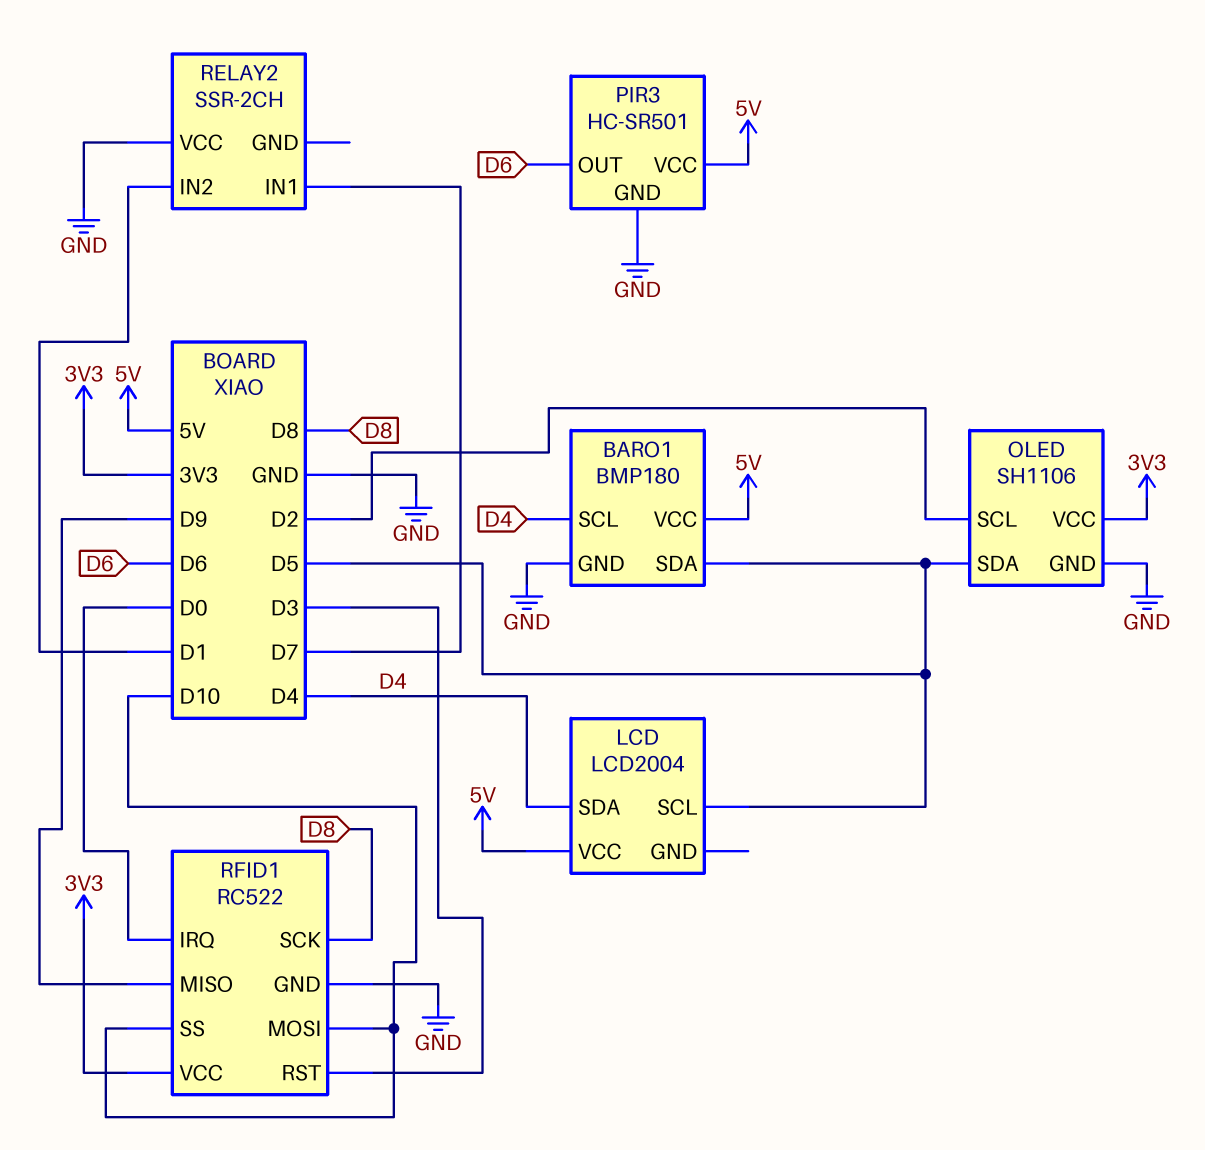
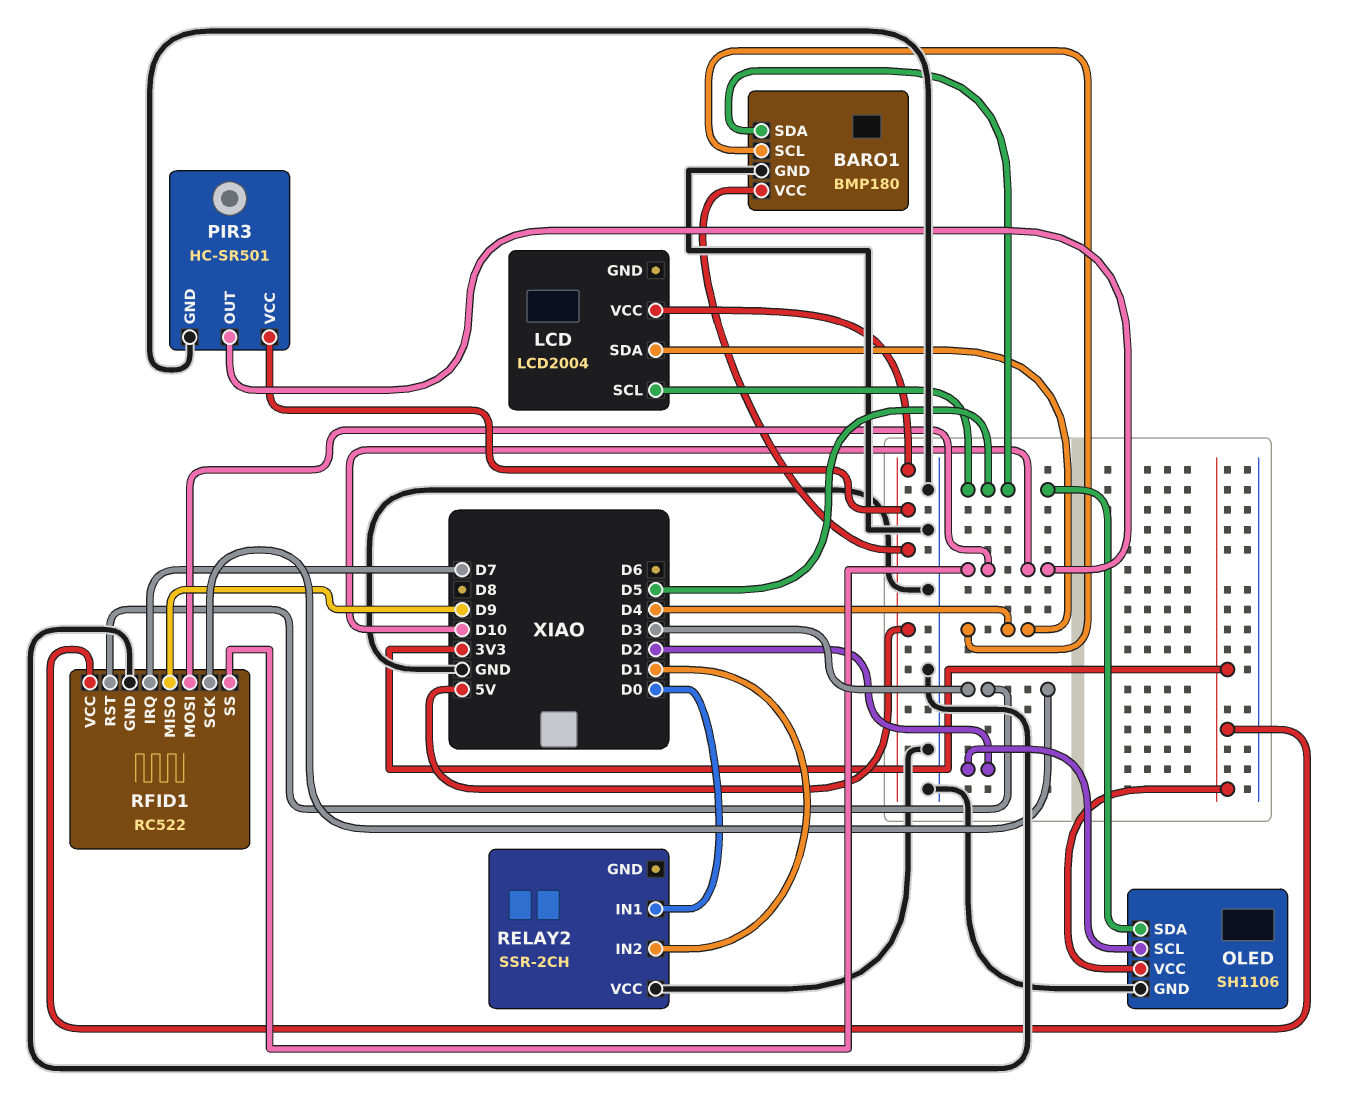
PIR3 pin OUT: D6 -> D10
RELAY2 pin IN1: D7 -> D0
RFID1 pin IRQ: D0 -> D7
RFID1 pin SCK: D8 -> D3

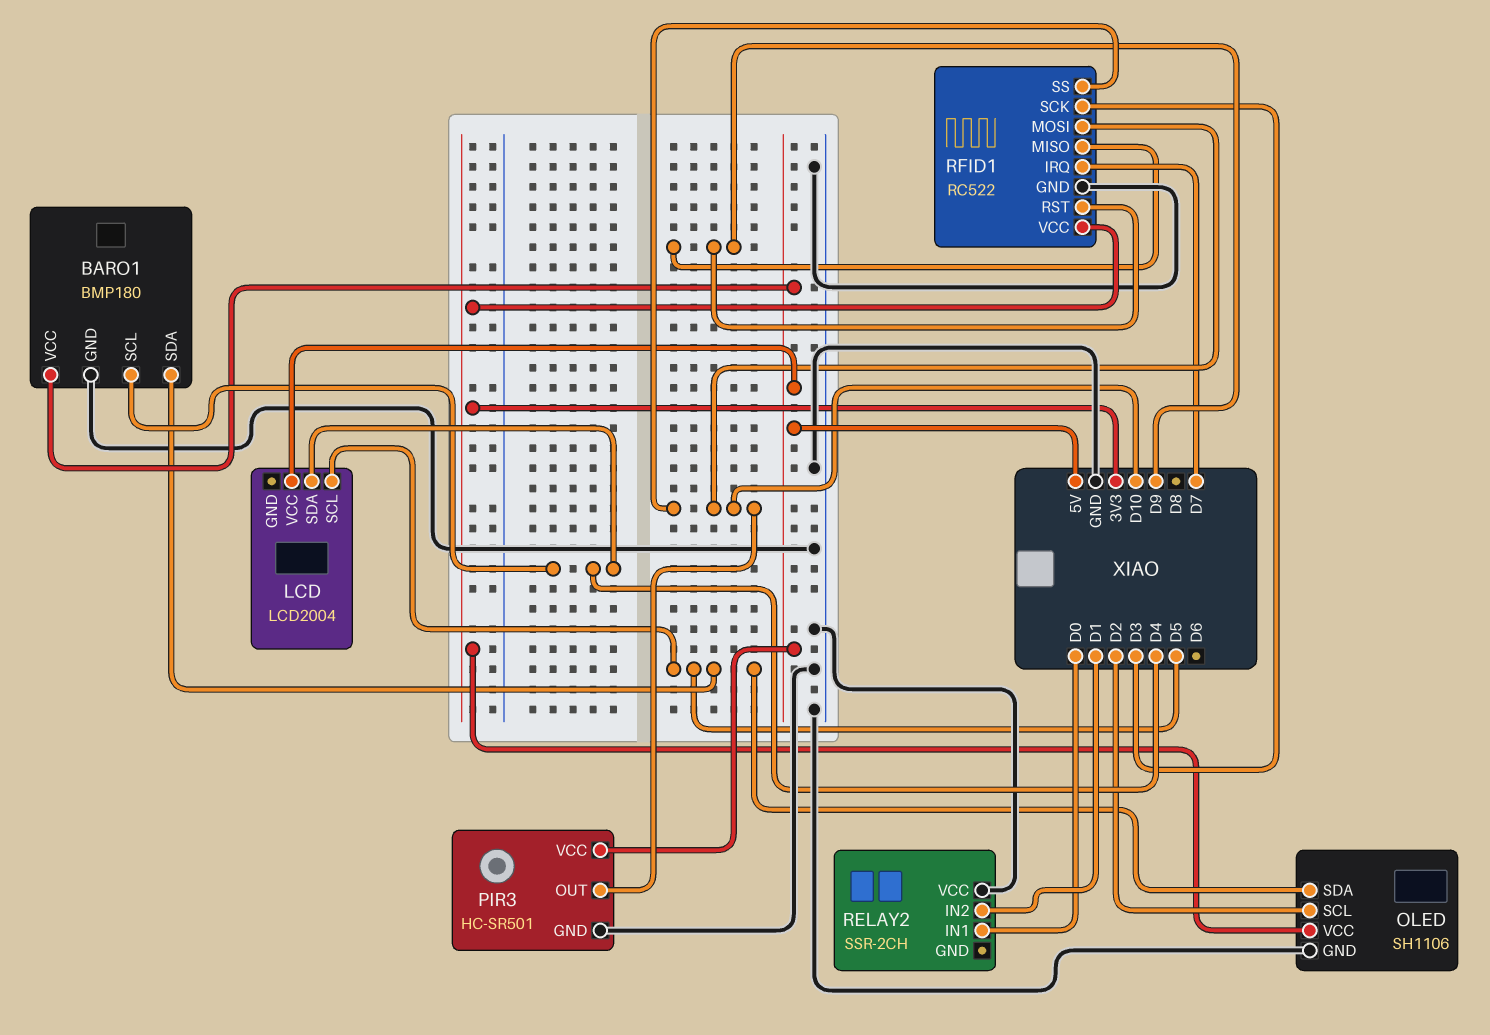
RFID1 pin RST: D3 -> D9

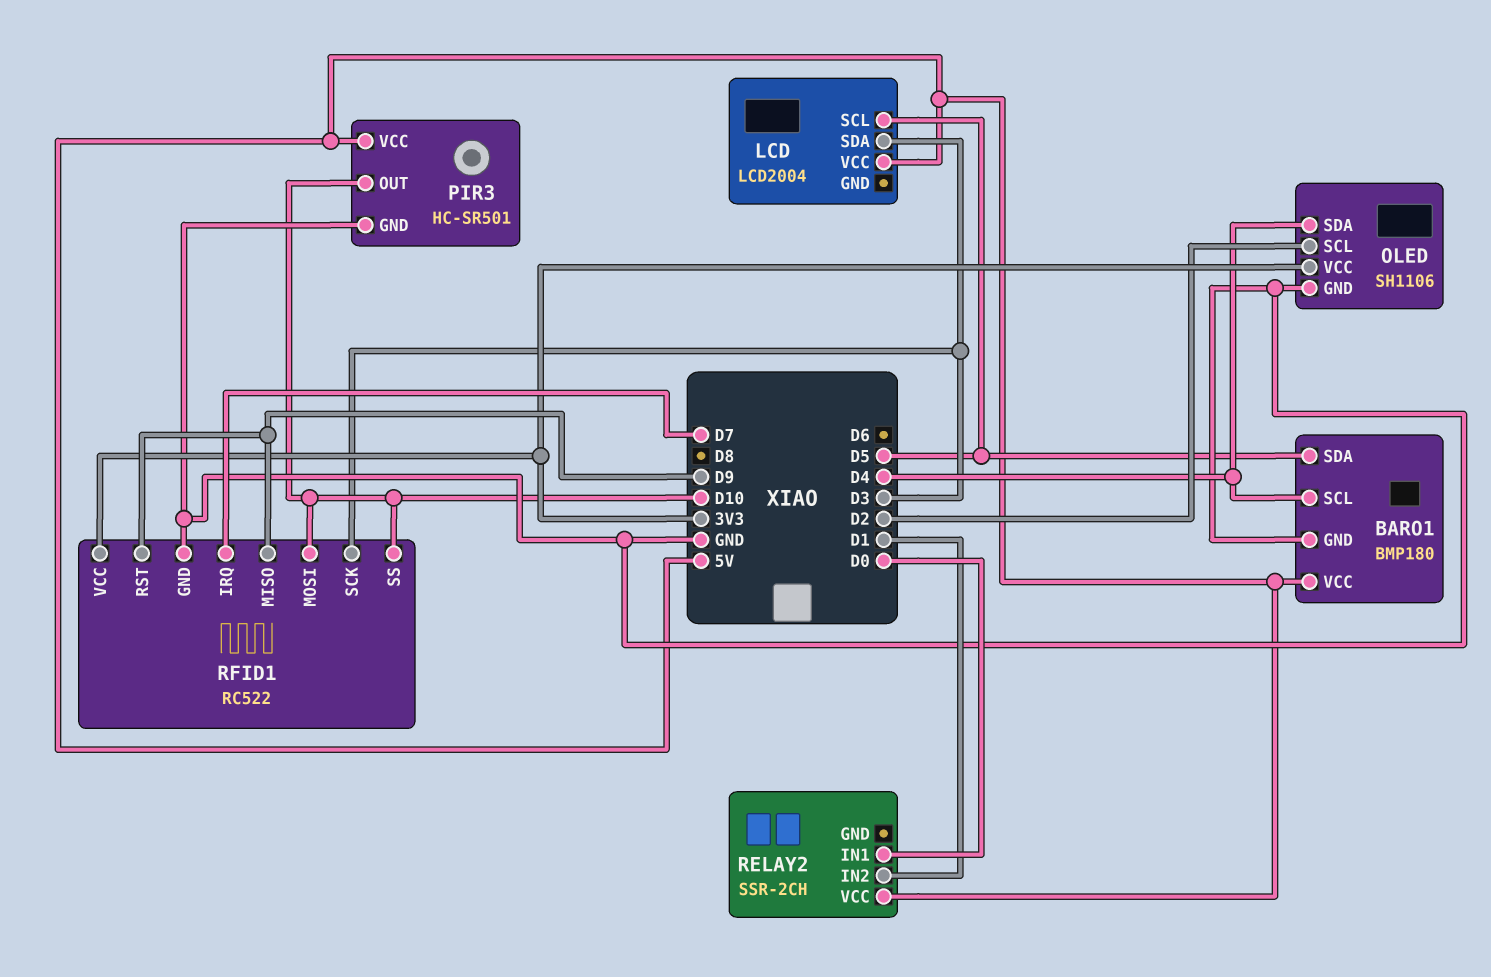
LCD pin SDA: D4 -> D3
OLED pin SDA: D5 -> D4
RELAY2 pin VCC: GND -> 5V

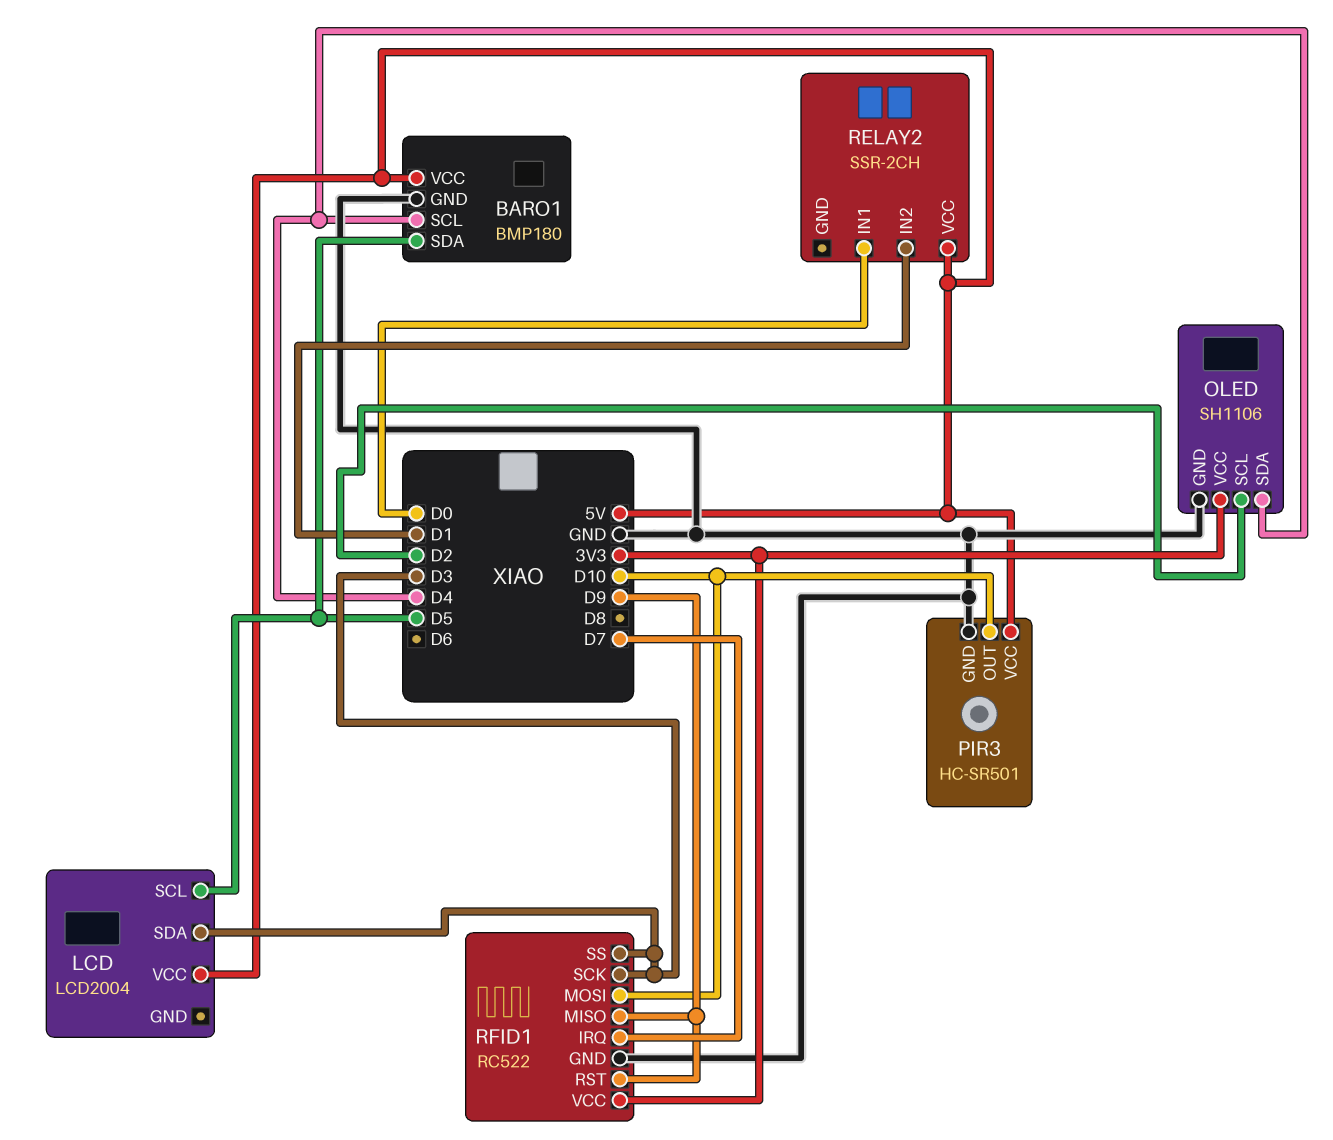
RFID1 pin SS: D10 -> D3

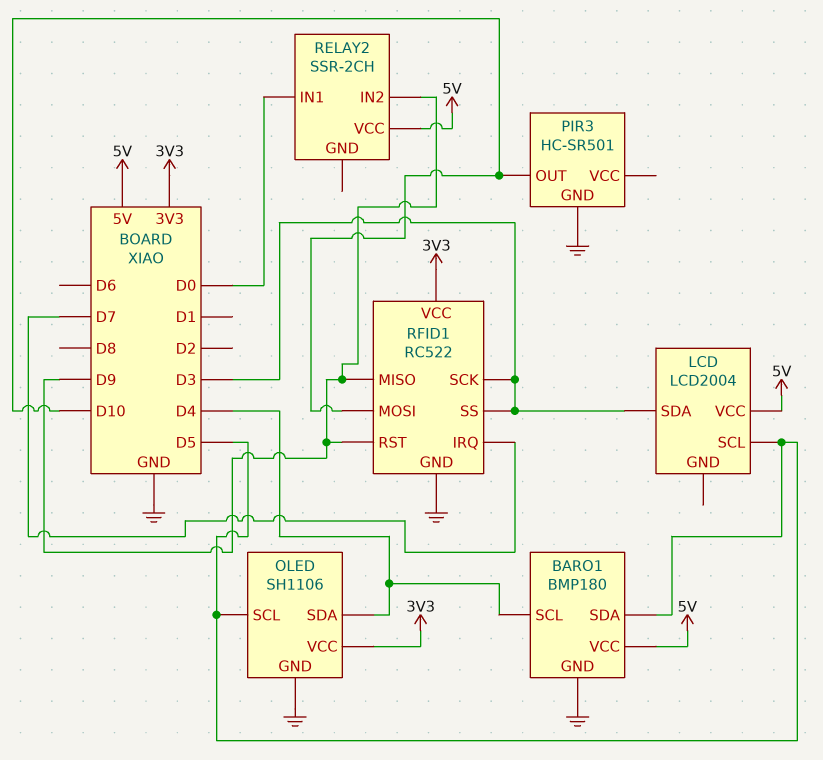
OLED pin SCL: D2 -> D5
PIR3 pin VCC: 5V -> none
RELAY2 pin IN2: D1 -> D9

